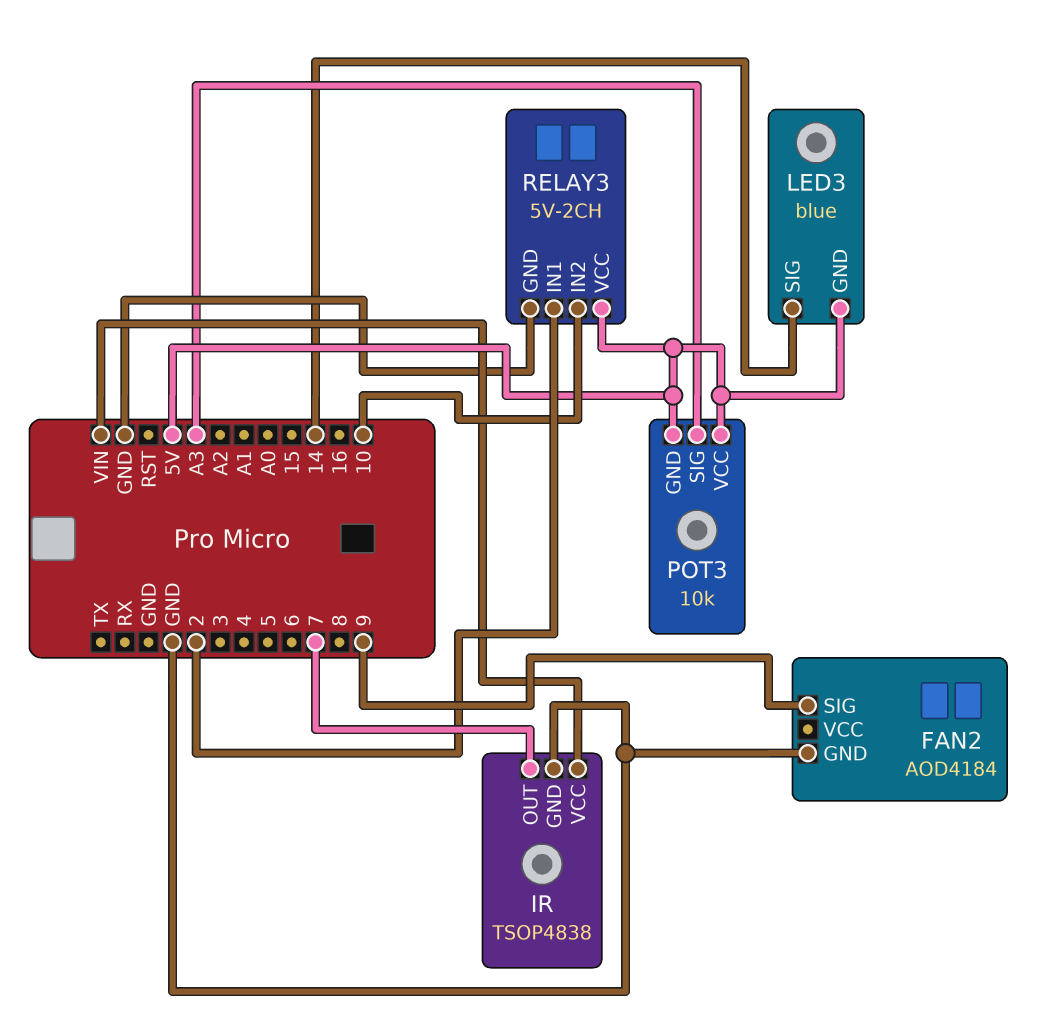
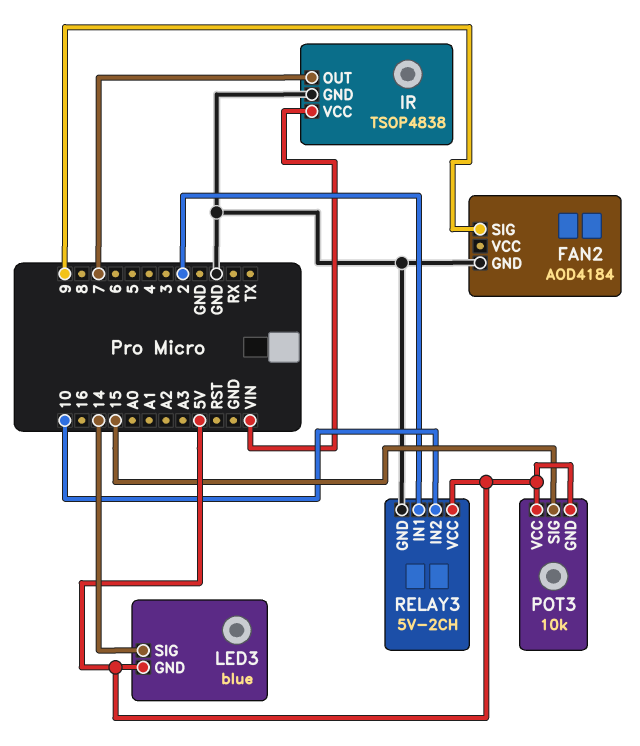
POT3 pin SIG: A3 -> 15

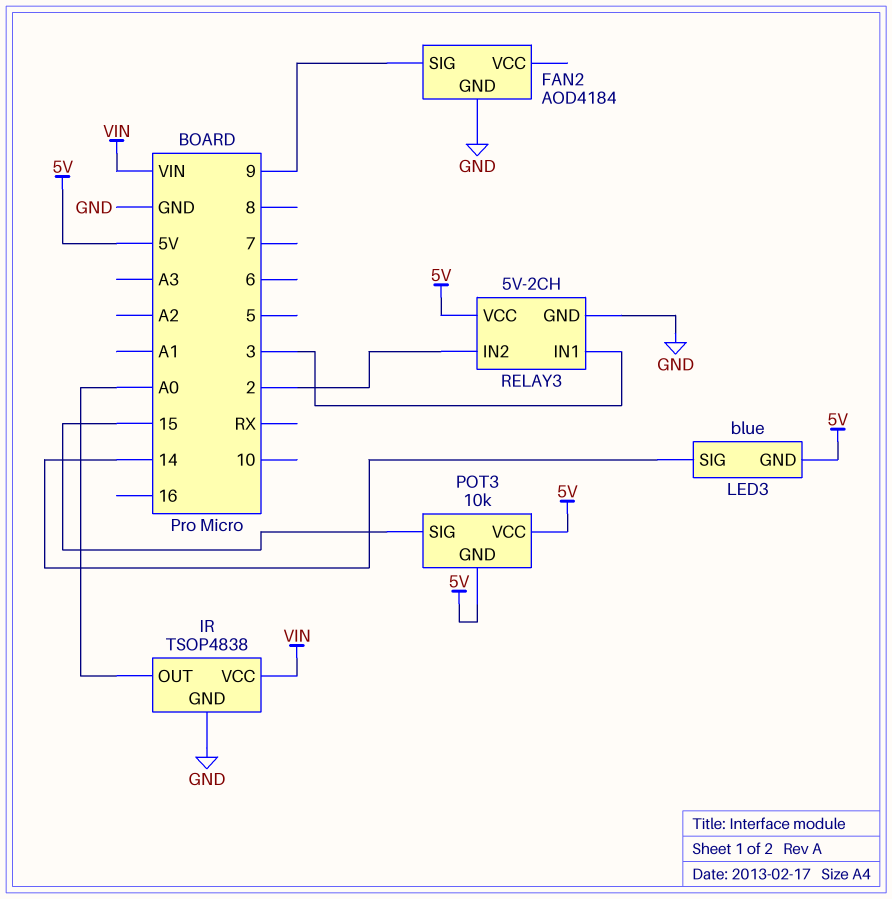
IR pin OUT: 7 -> A0
RELAY3 pin IN1: 2 -> 3
RELAY3 pin IN2: 10 -> 2

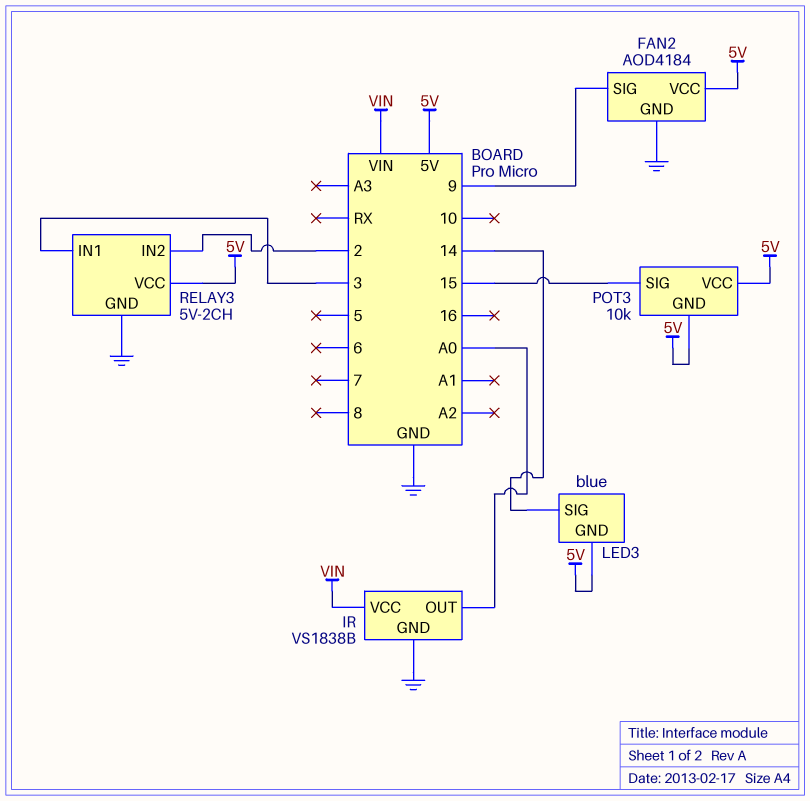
FAN2 pin VCC: none -> 5V
IR: TSOP4838 -> VS1838B

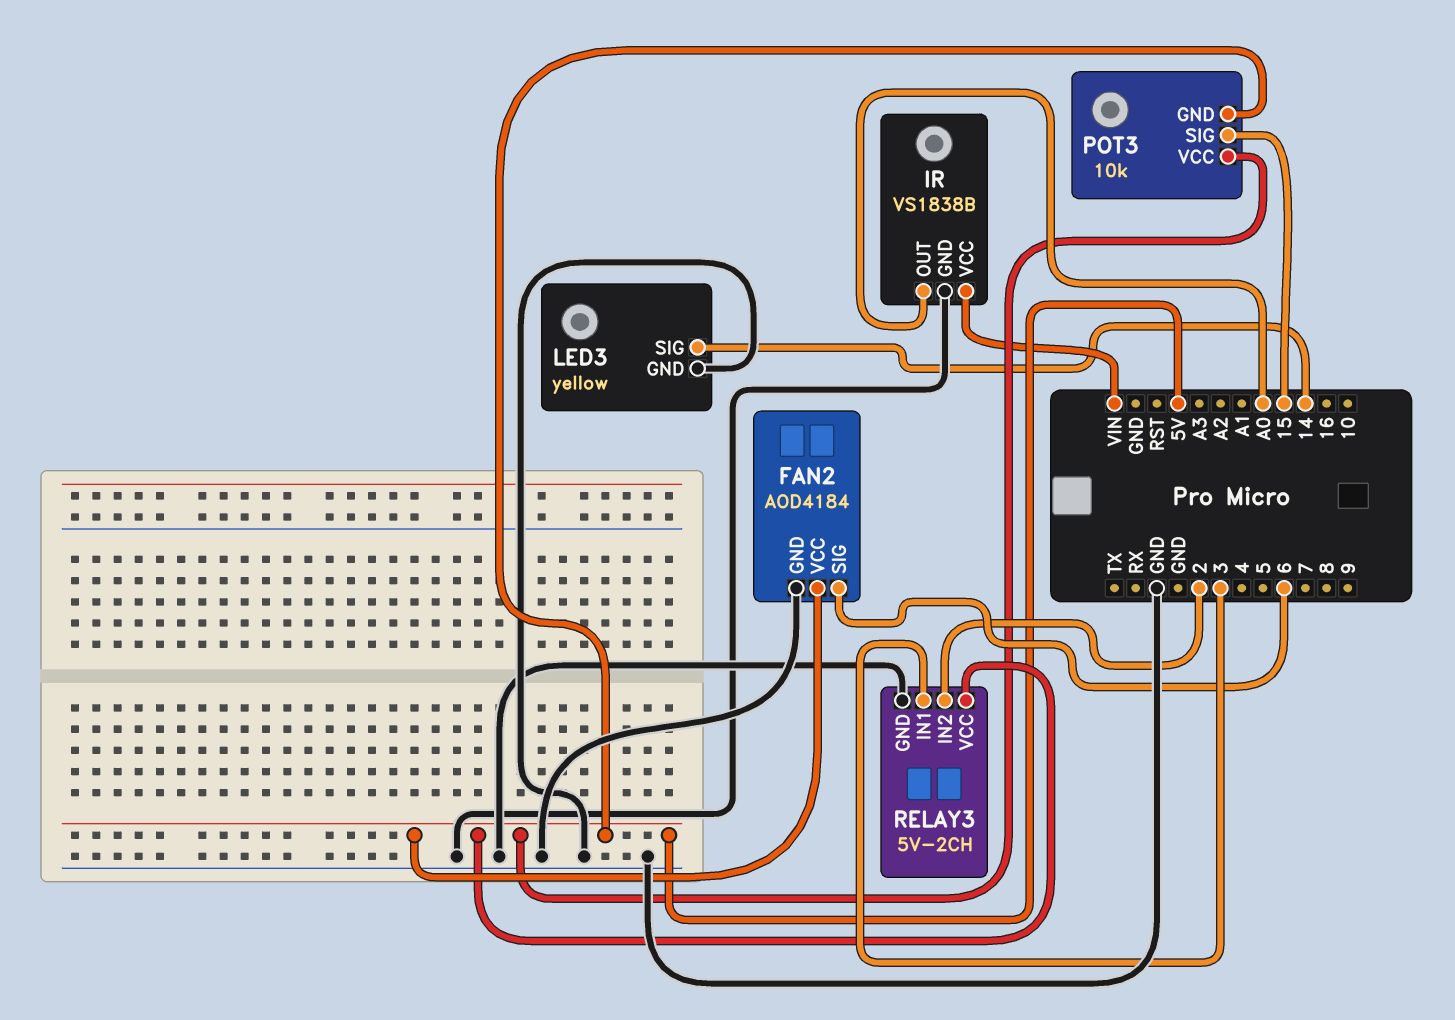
FAN2 pin SIG: 9 -> 6
LED3: blue -> yellow
LED3 pin GND: 5V -> GND

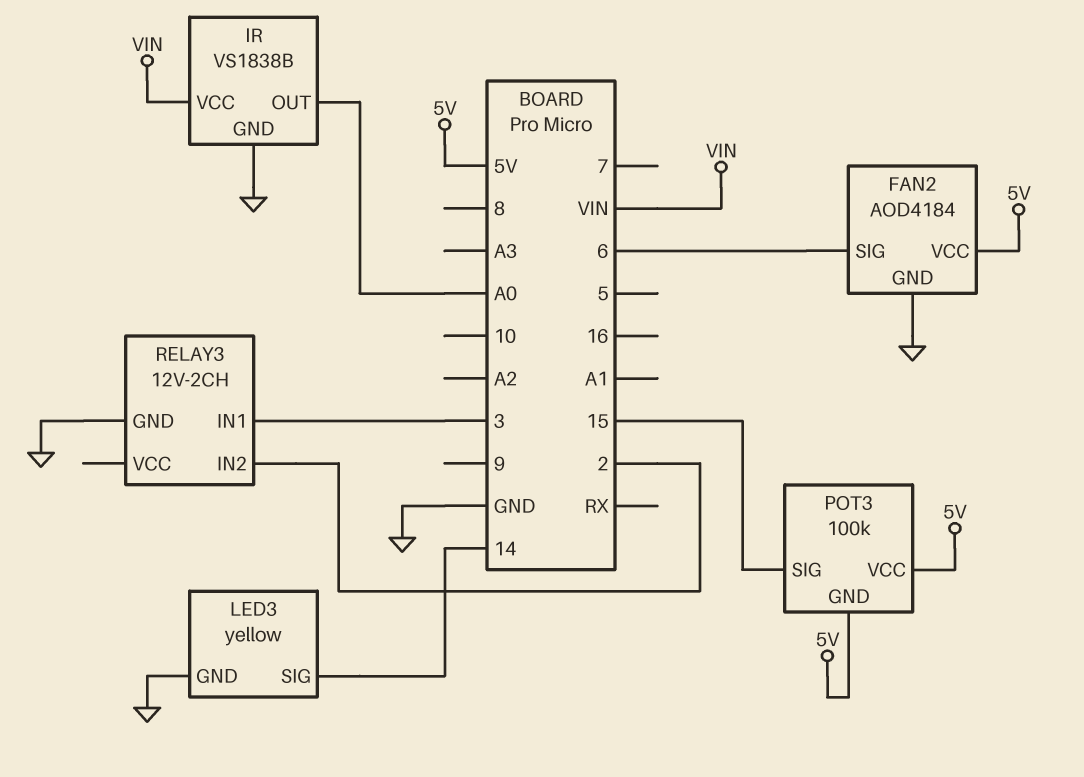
POT3: 10k -> 100k
RELAY3: 5V-2CH -> 12V-2CH
RELAY3 pin VCC: 5V -> none

